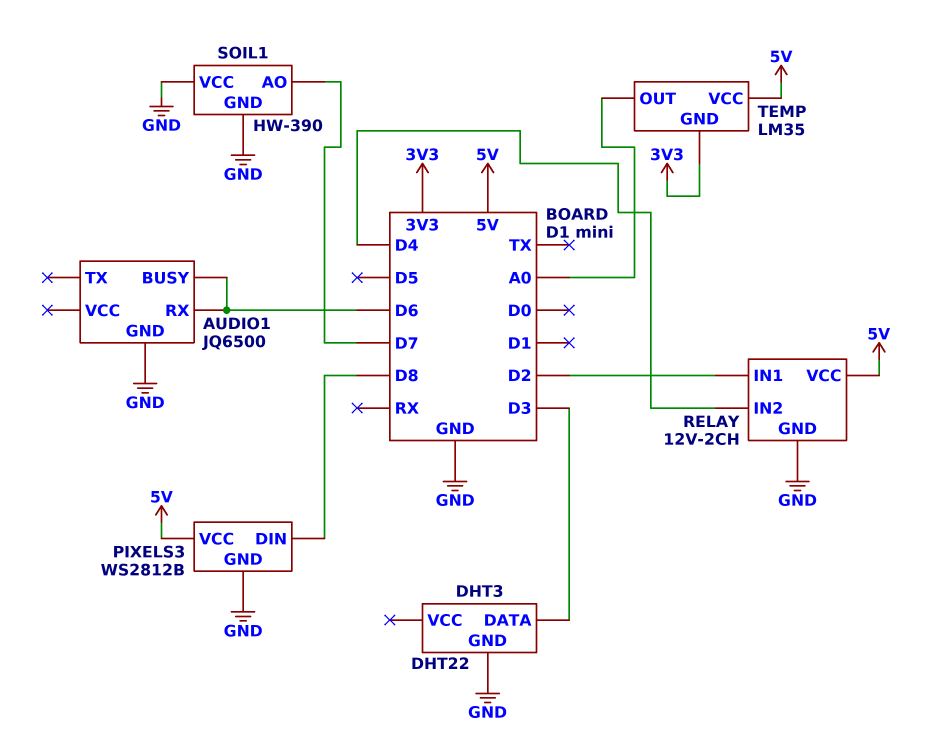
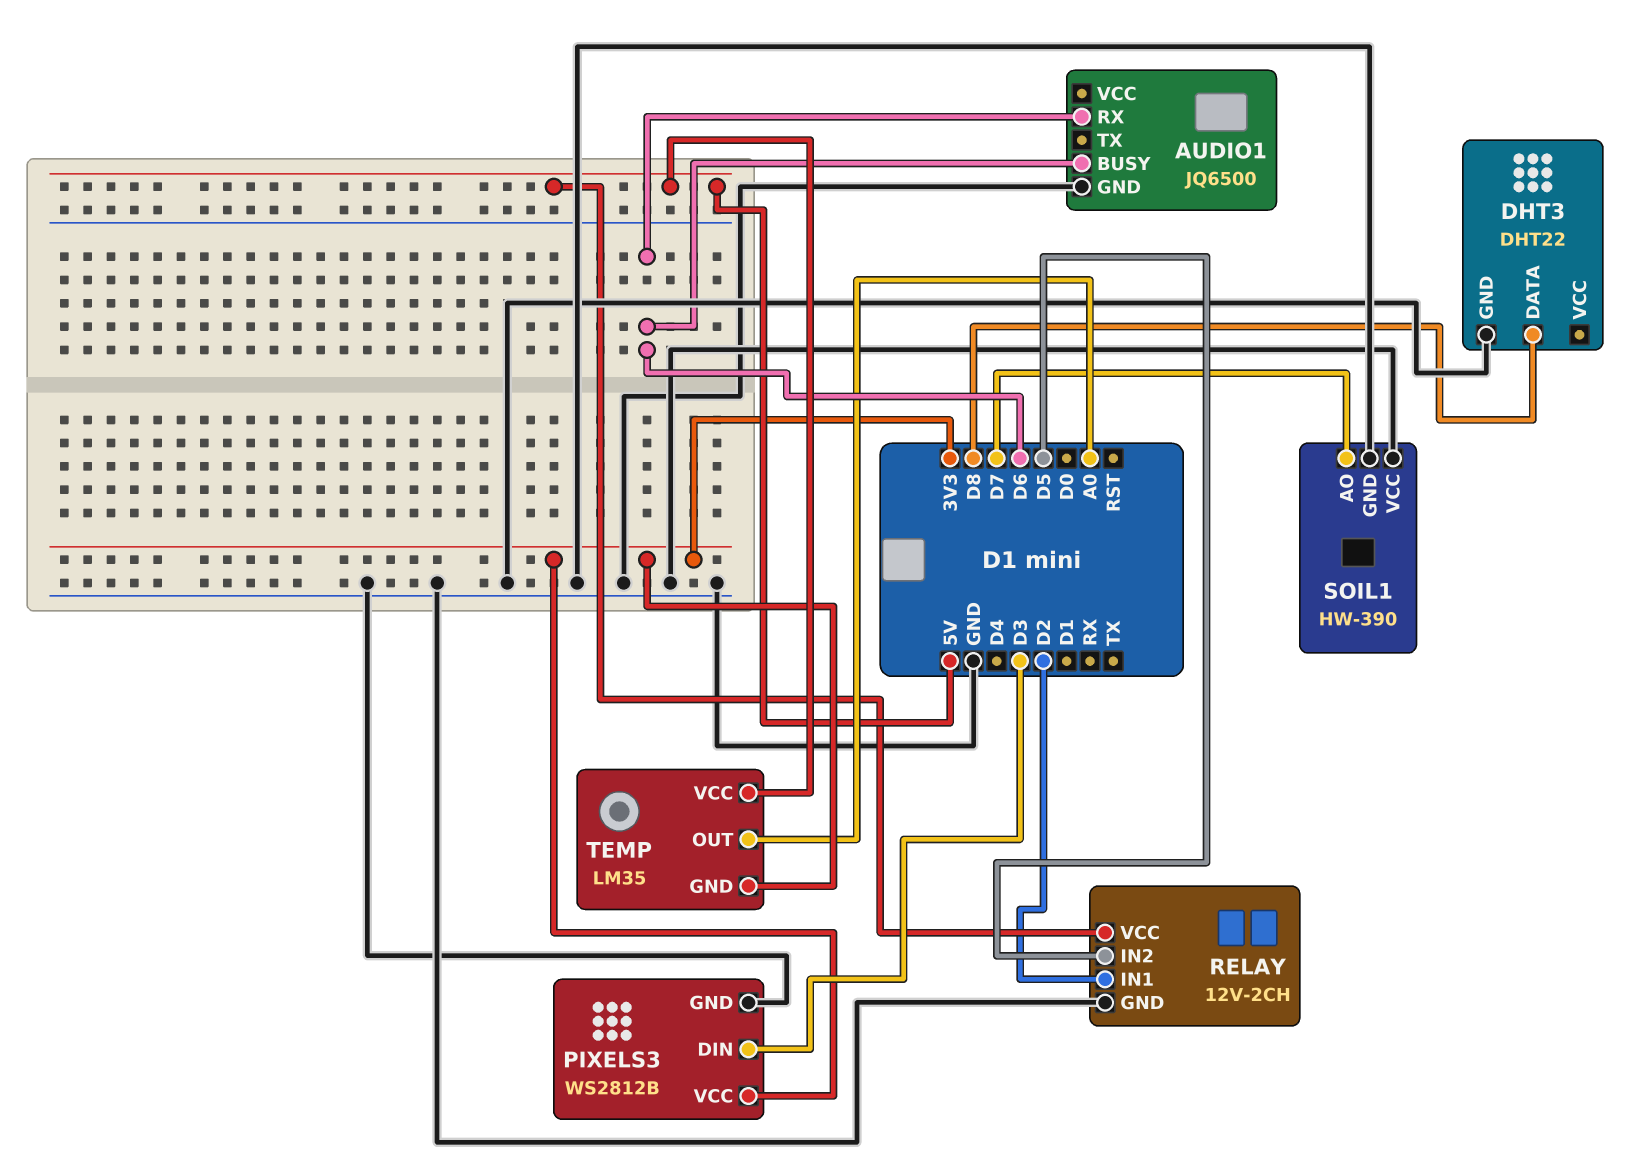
DHT3 pin DATA: D3 -> D8
PIXELS3 pin DIN: D8 -> D3
PIXELS3 pin VCC: 5V -> 3V3
RELAY pin IN2: D4 -> D5

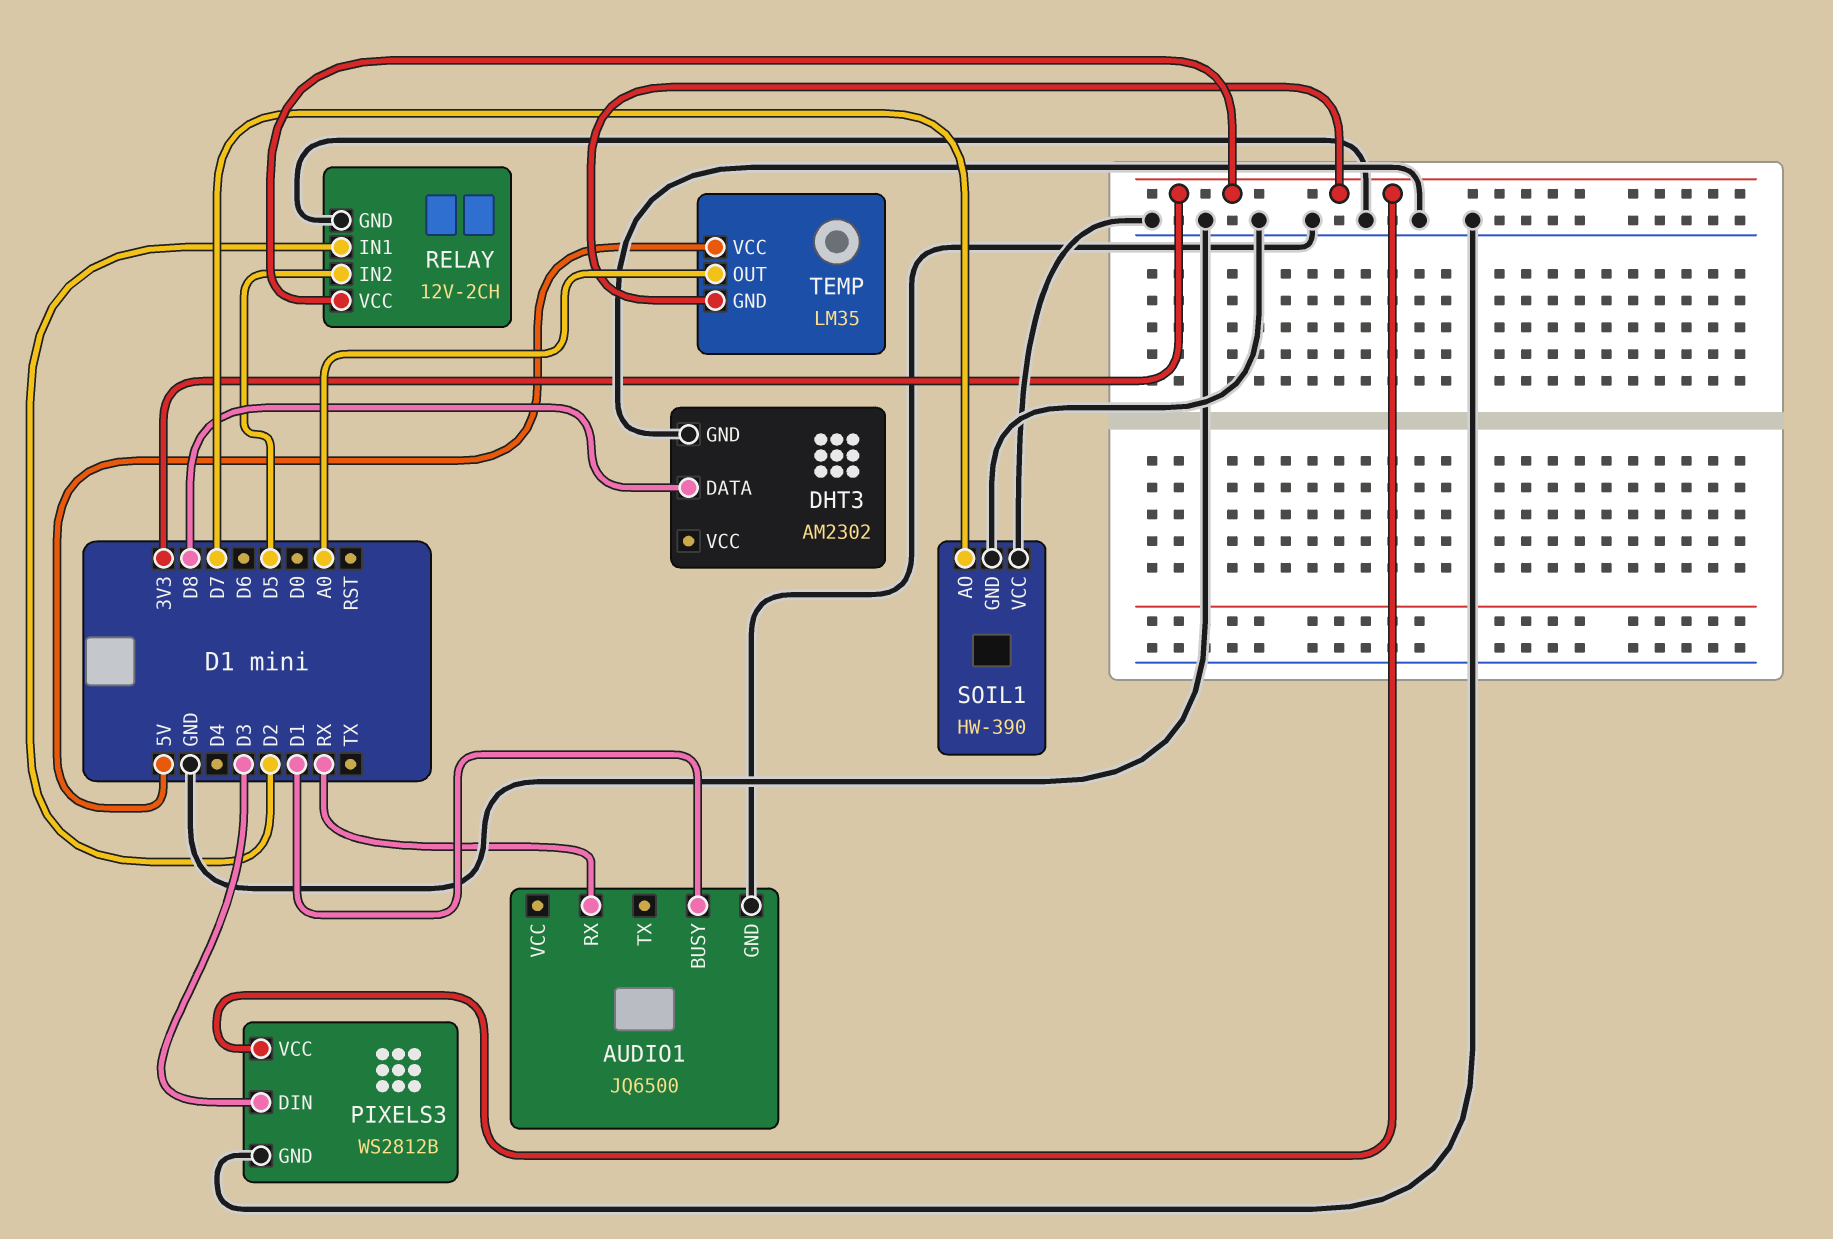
AUDIO1 pin BUSY: D6 -> D1
AUDIO1 pin RX: D6 -> RX
DHT3: DHT22 -> AM2302
RELAY pin VCC: 5V -> 3V3

